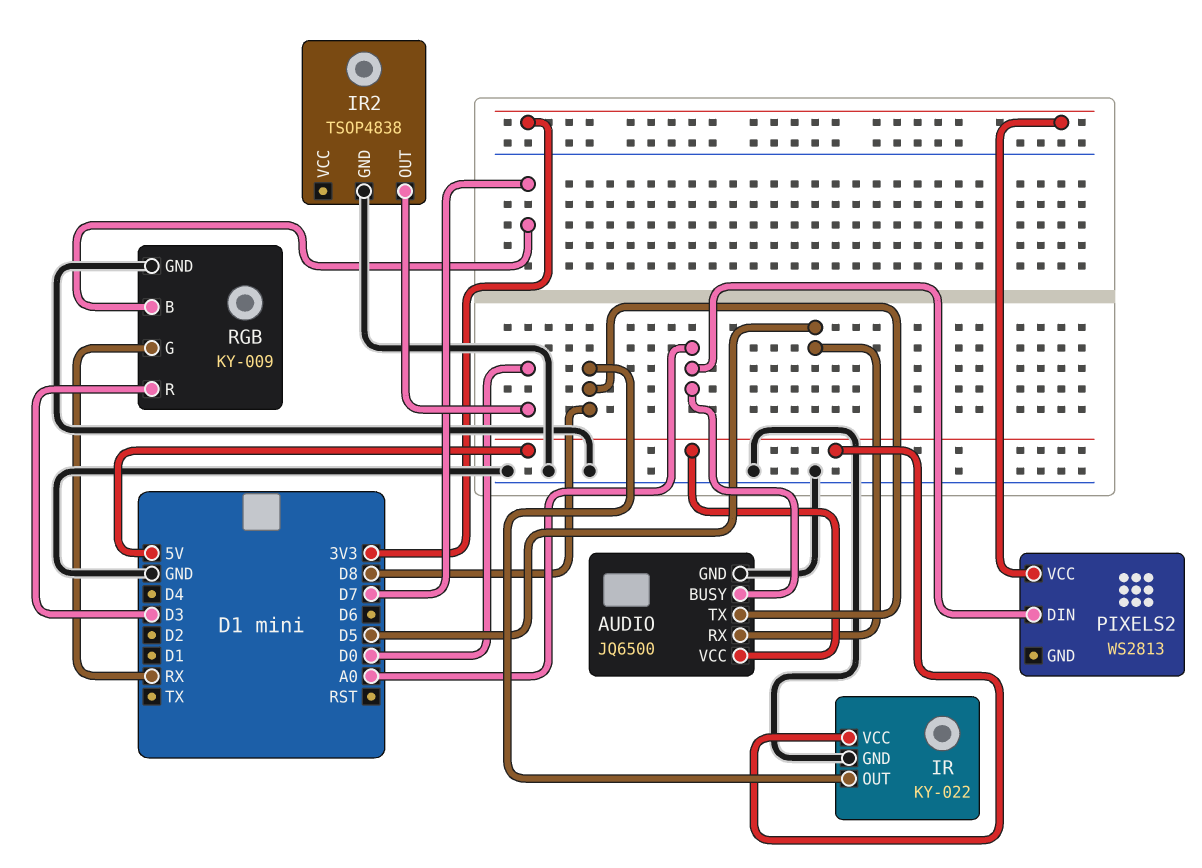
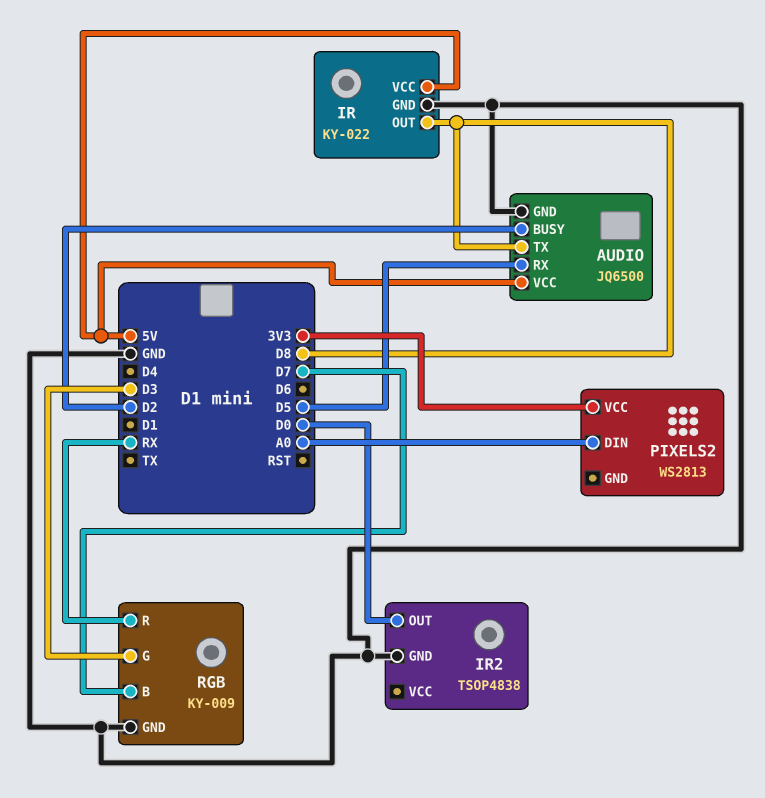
AUDIO pin BUSY: A0 -> D2
RGB pin G: RX -> D3
RGB pin R: D3 -> RX

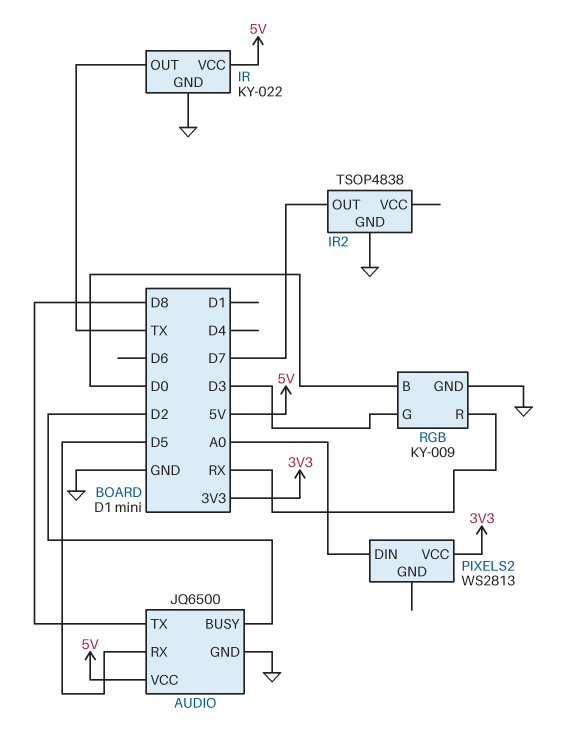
IR pin OUT: D8 -> TX
IR2 pin OUT: D0 -> D7
RGB pin B: D7 -> D0

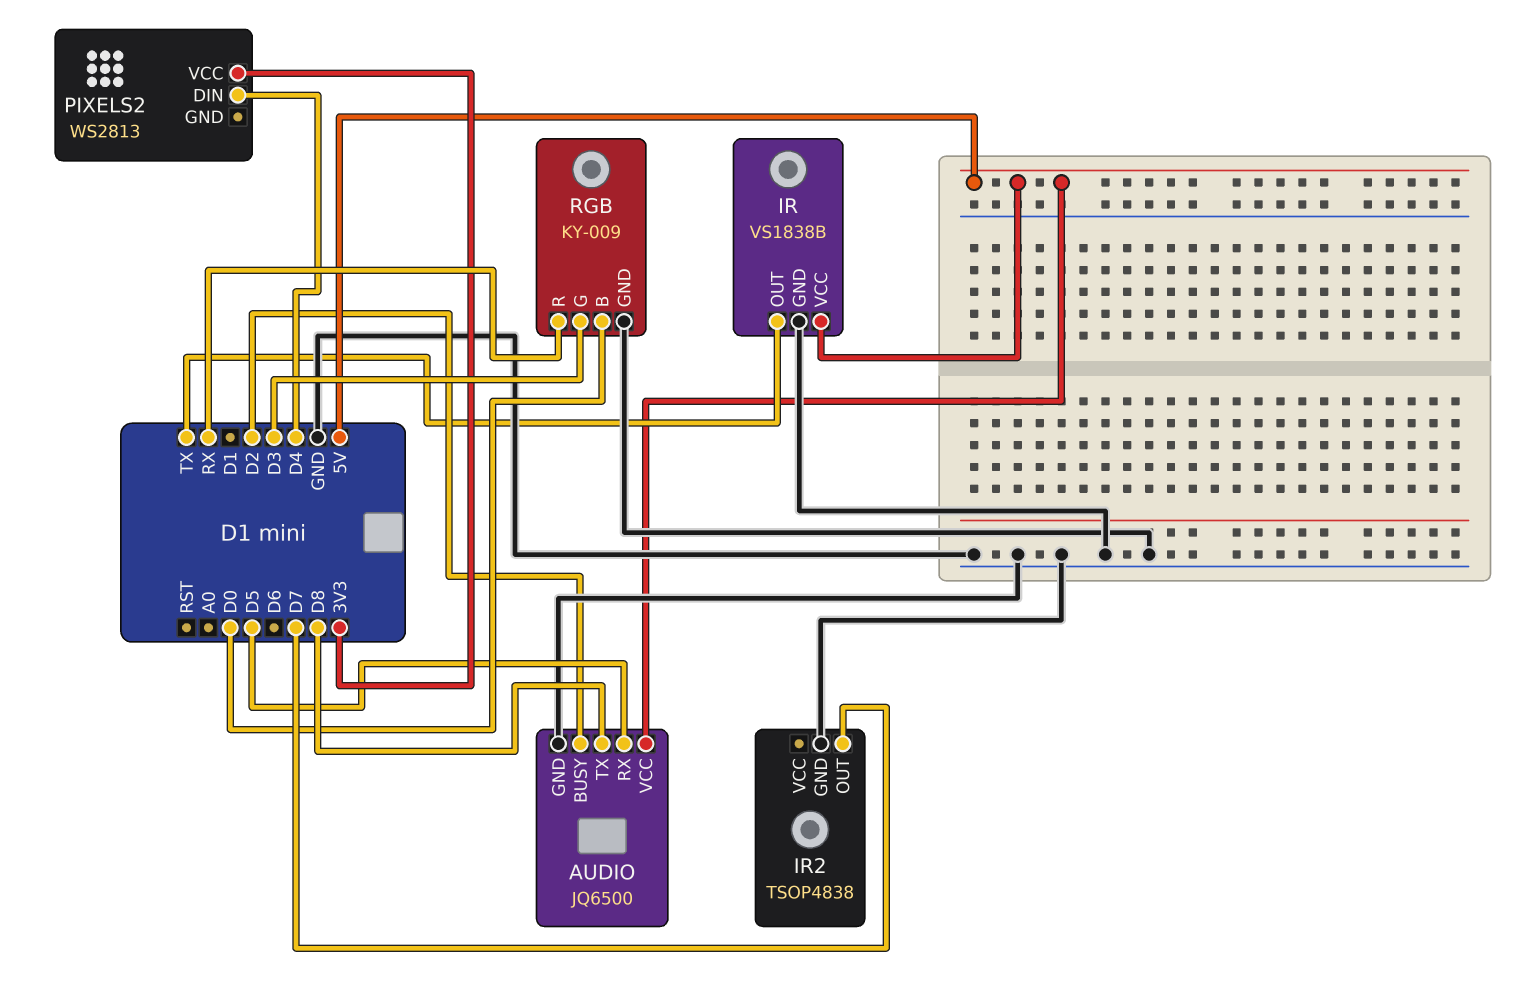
IR: KY-022 -> VS1838B
PIXELS2 pin DIN: A0 -> D4

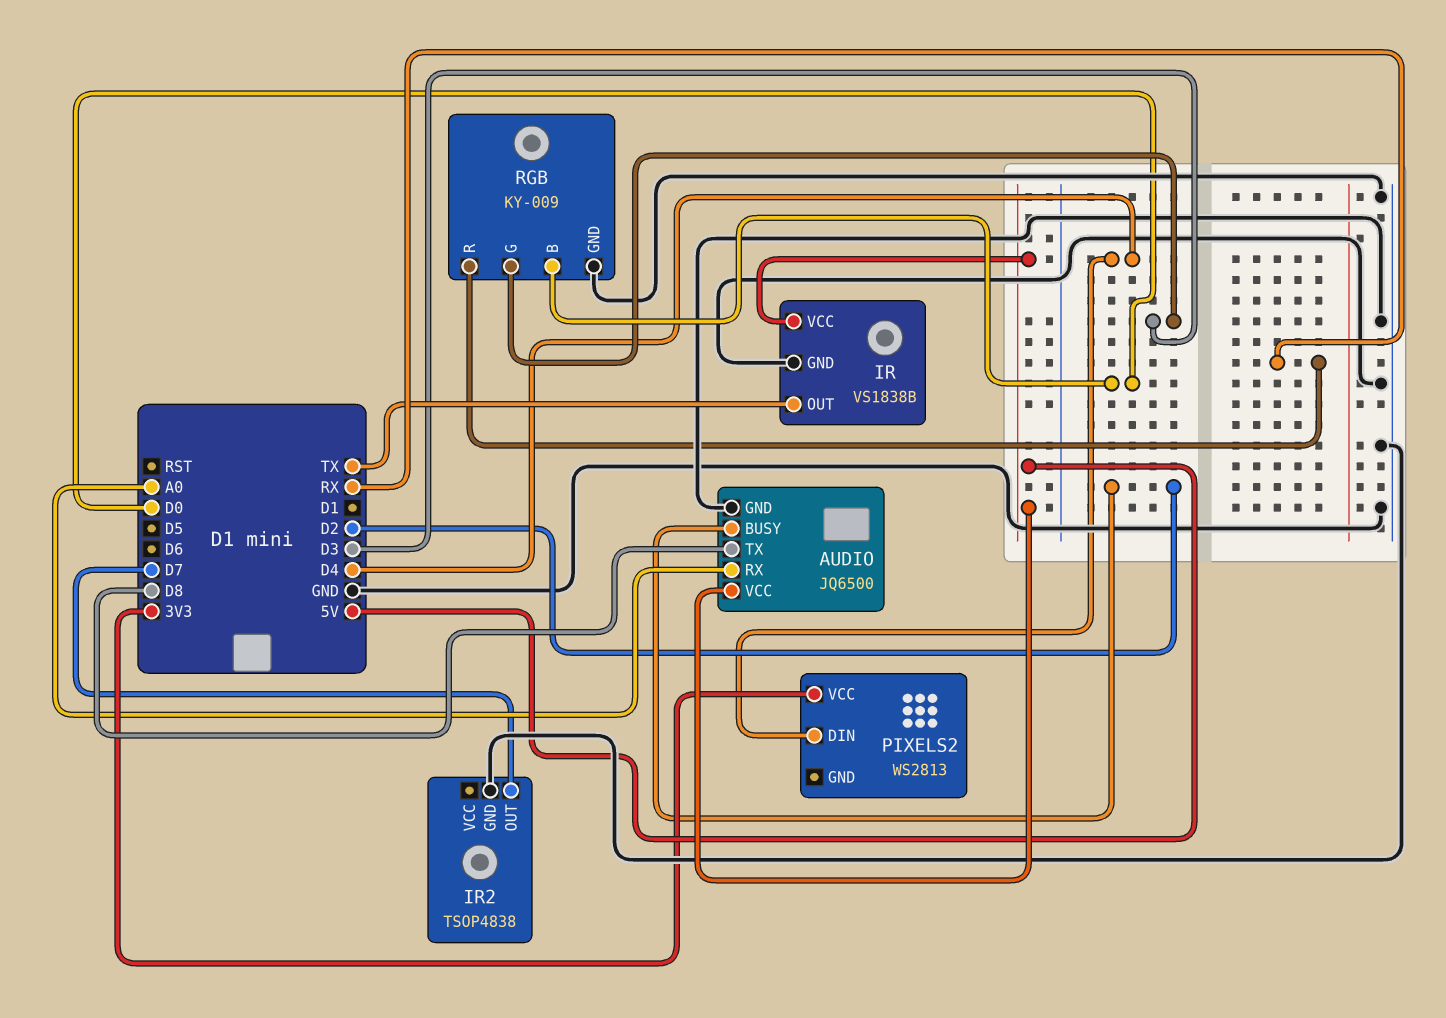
AUDIO pin RX: D5 -> A0

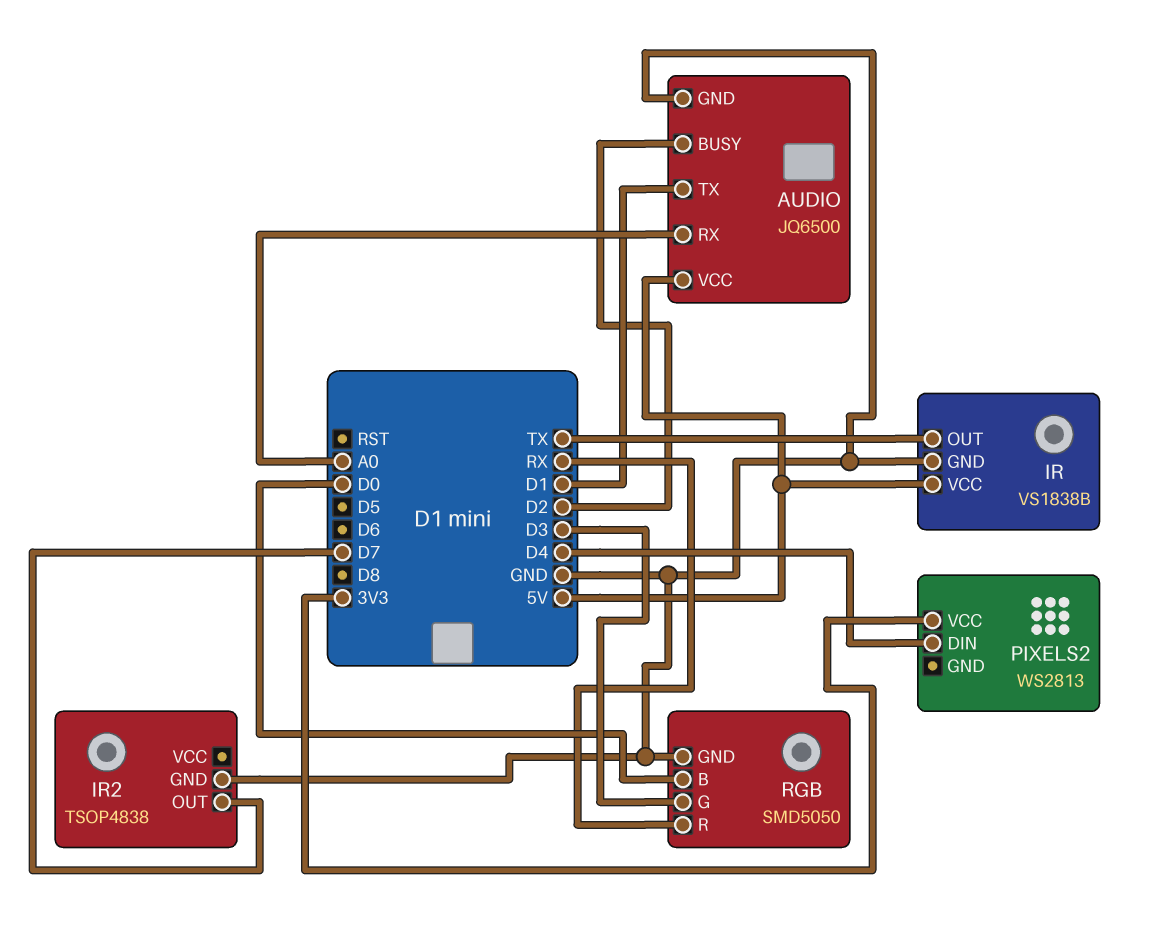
AUDIO pin TX: D8 -> D1
RGB: KY-009 -> SMD5050

